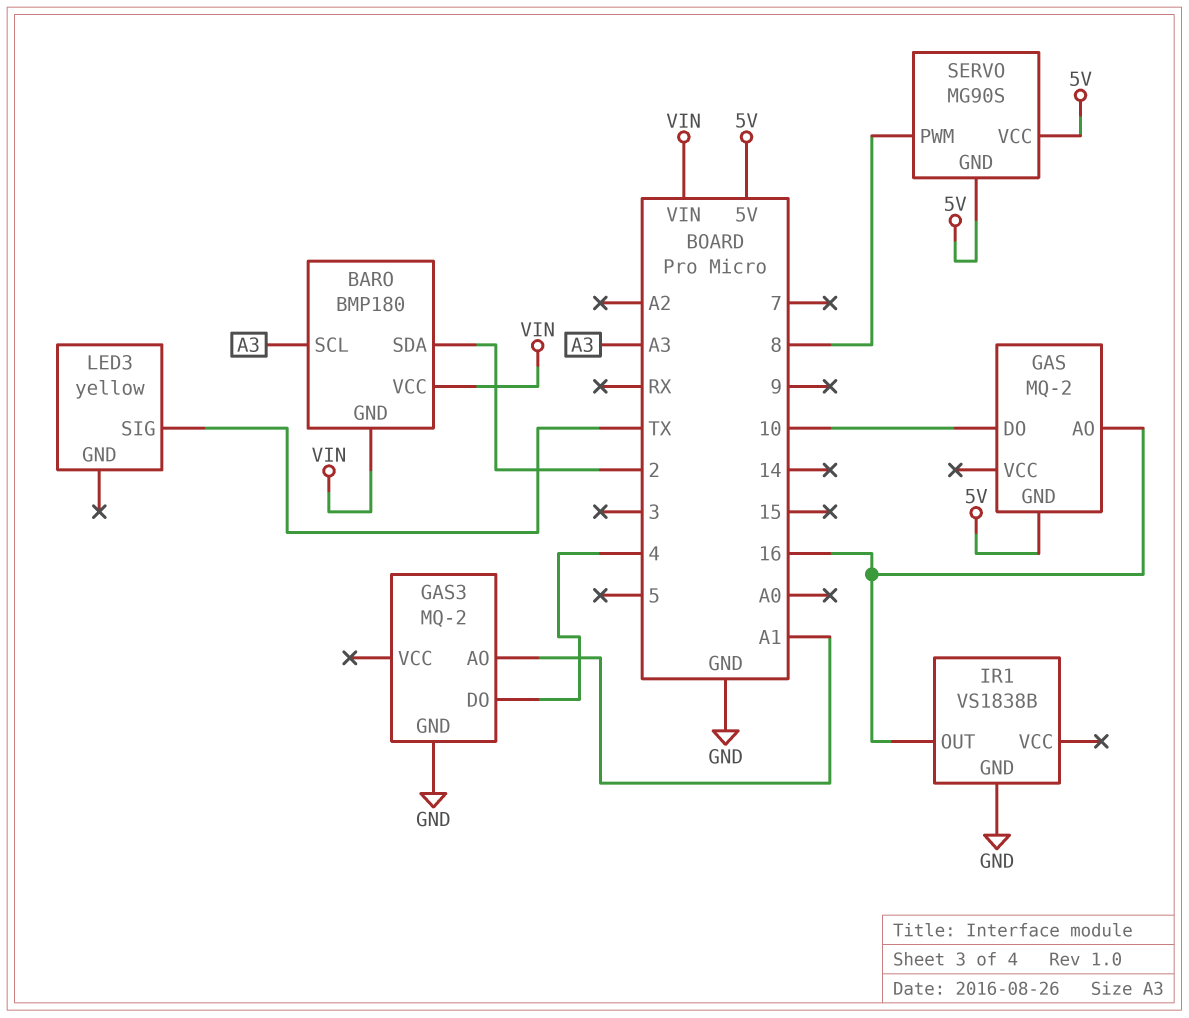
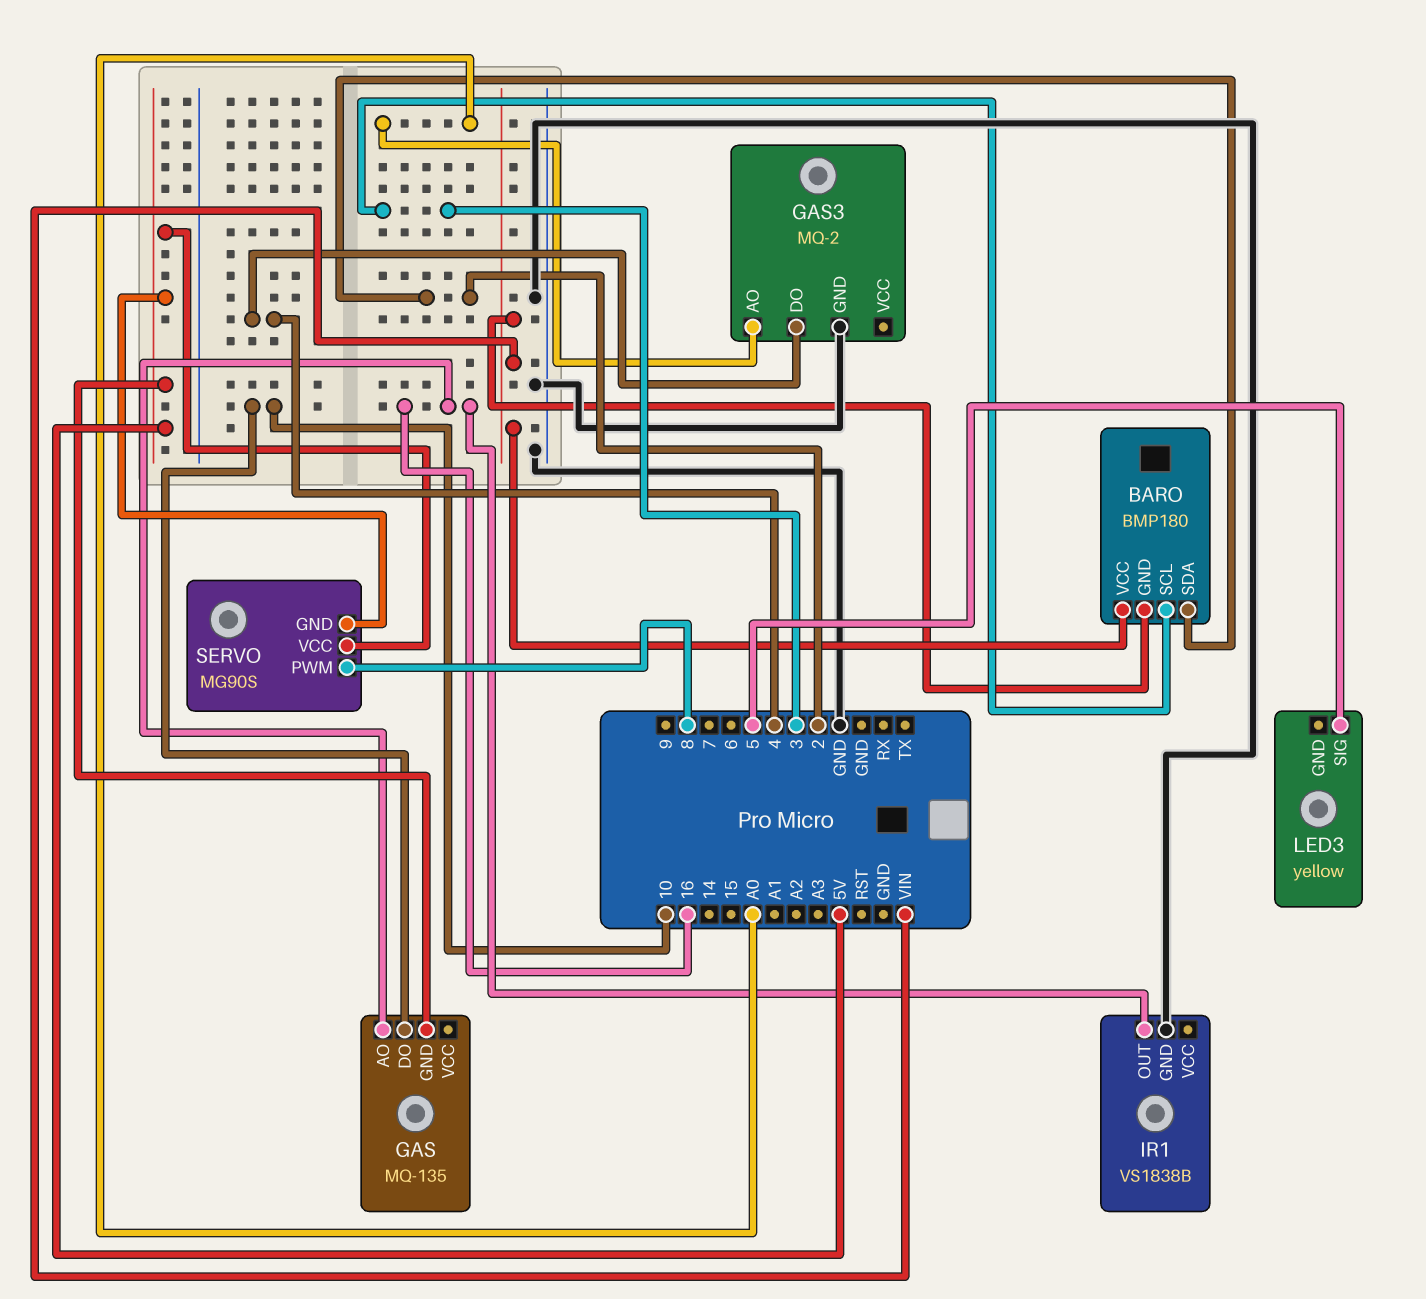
BARO pin SCL: A3 -> 3
GAS: MQ-2 -> MQ-135
GAS3 pin AO: A1 -> A0
LED3 pin SIG: TX -> 5

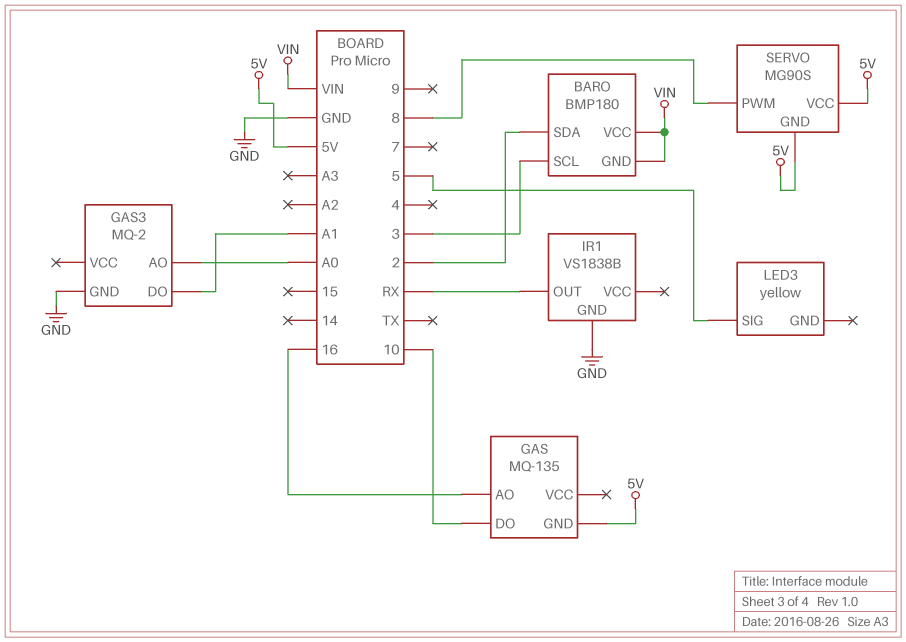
GAS3 pin DO: 4 -> A1
IR1 pin OUT: 16 -> RX

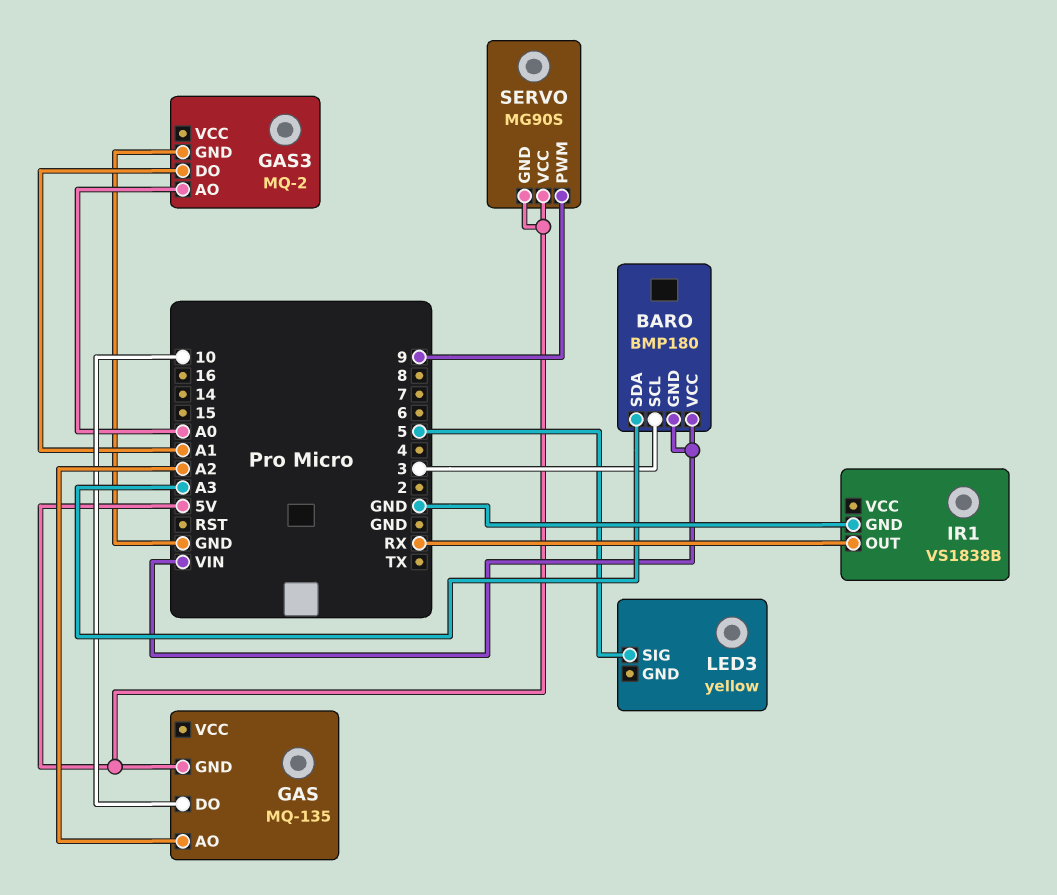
BARO pin SDA: 2 -> A3
GAS pin AO: 16 -> A2
SERVO pin PWM: 8 -> 9

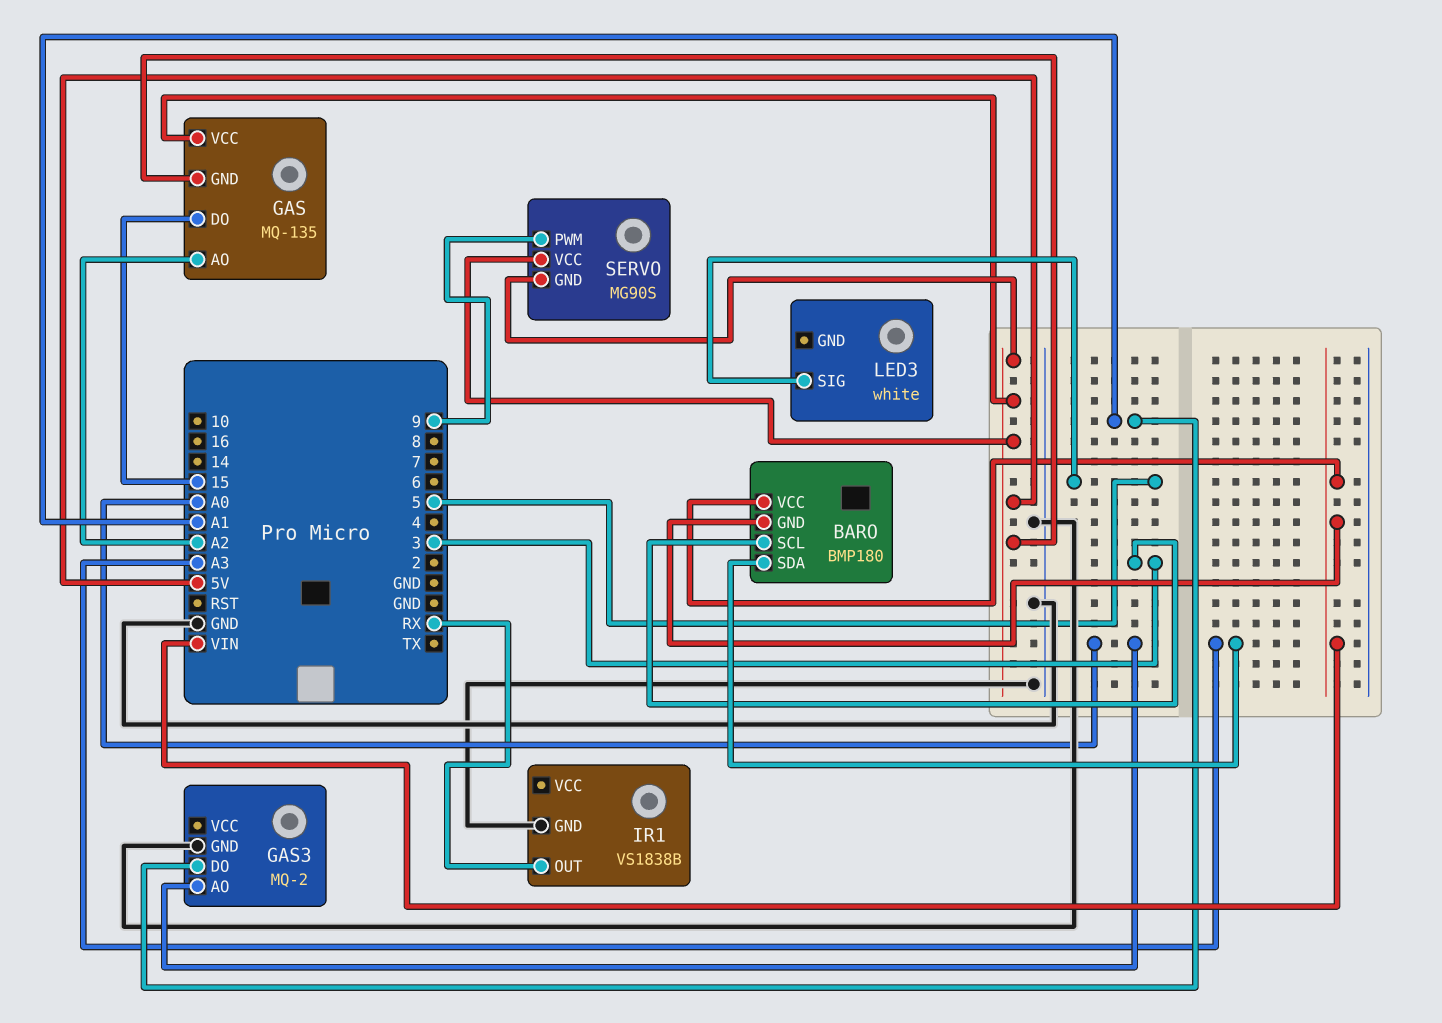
GAS pin DO: 10 -> 15
GAS pin VCC: none -> 5V
LED3: yellow -> white

